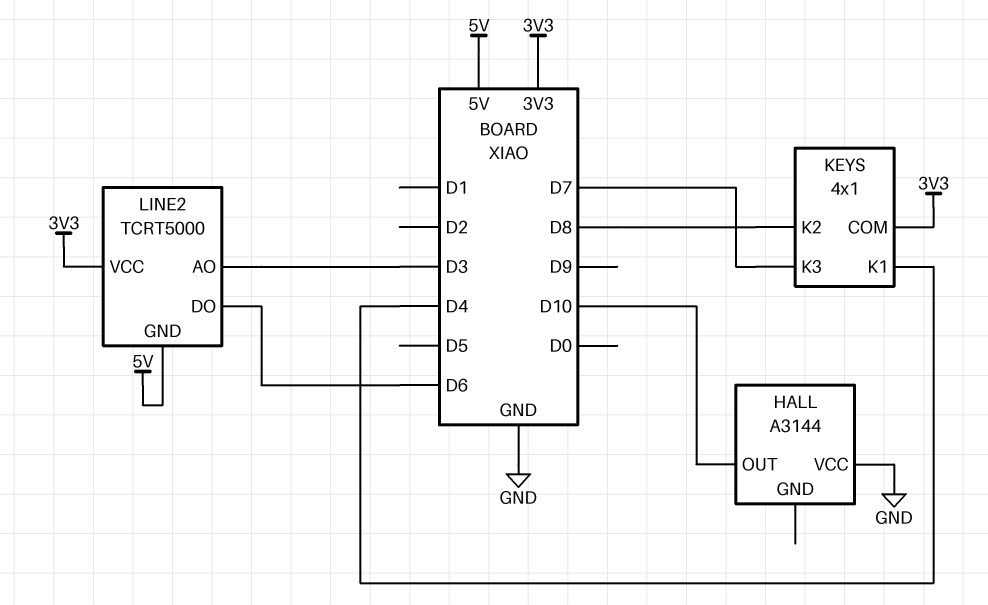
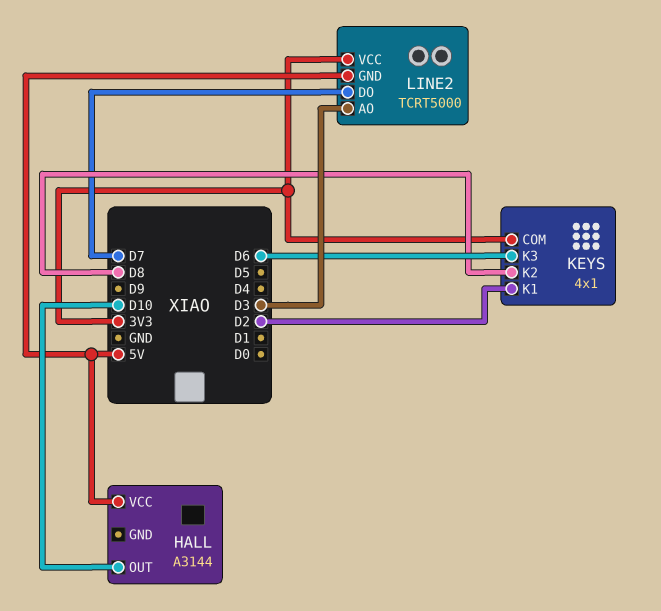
HALL pin VCC: GND -> 5V
KEYS pin K1: D4 -> D2
KEYS pin K3: D7 -> D6
LINE2 pin DO: D6 -> D7

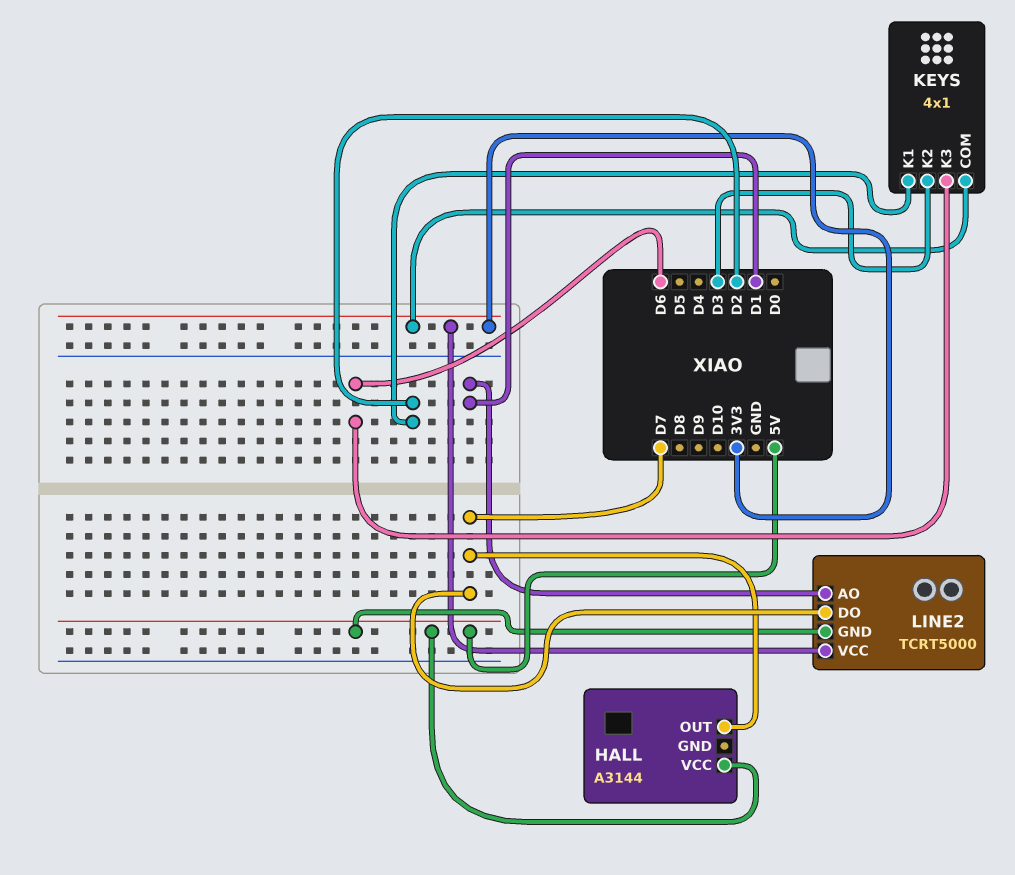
HALL pin OUT: D10 -> D7
KEYS pin K2: D8 -> D3
LINE2 pin AO: D3 -> D1

